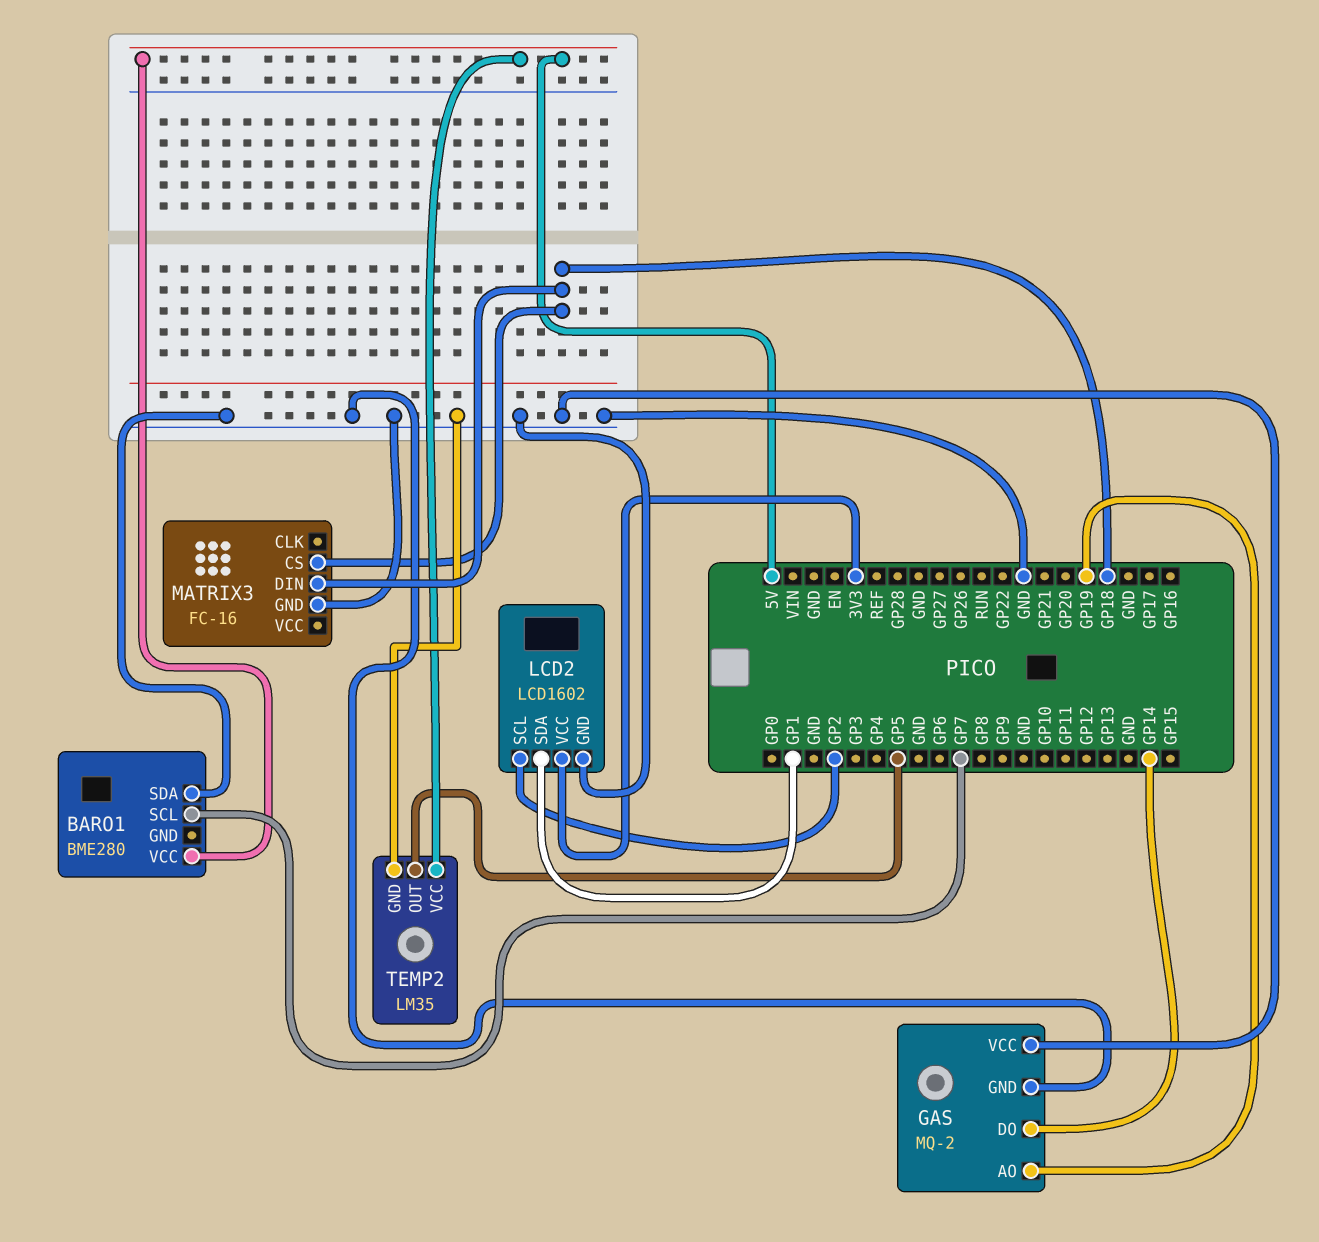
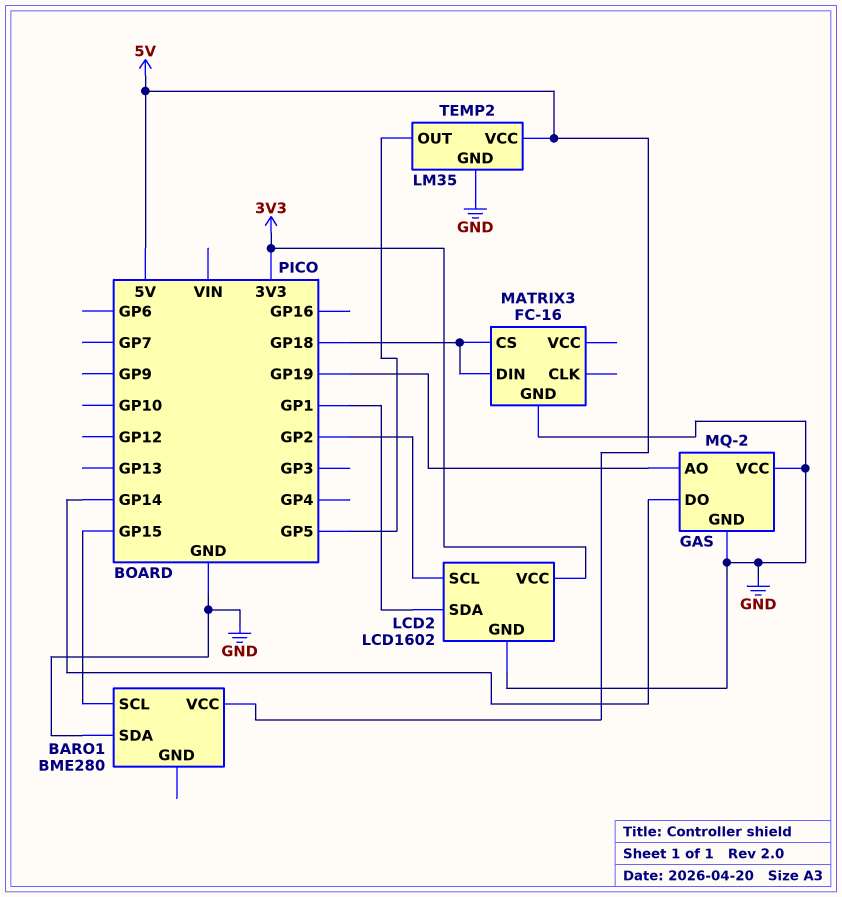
BARO1 pin SCL: GP7 -> GP15

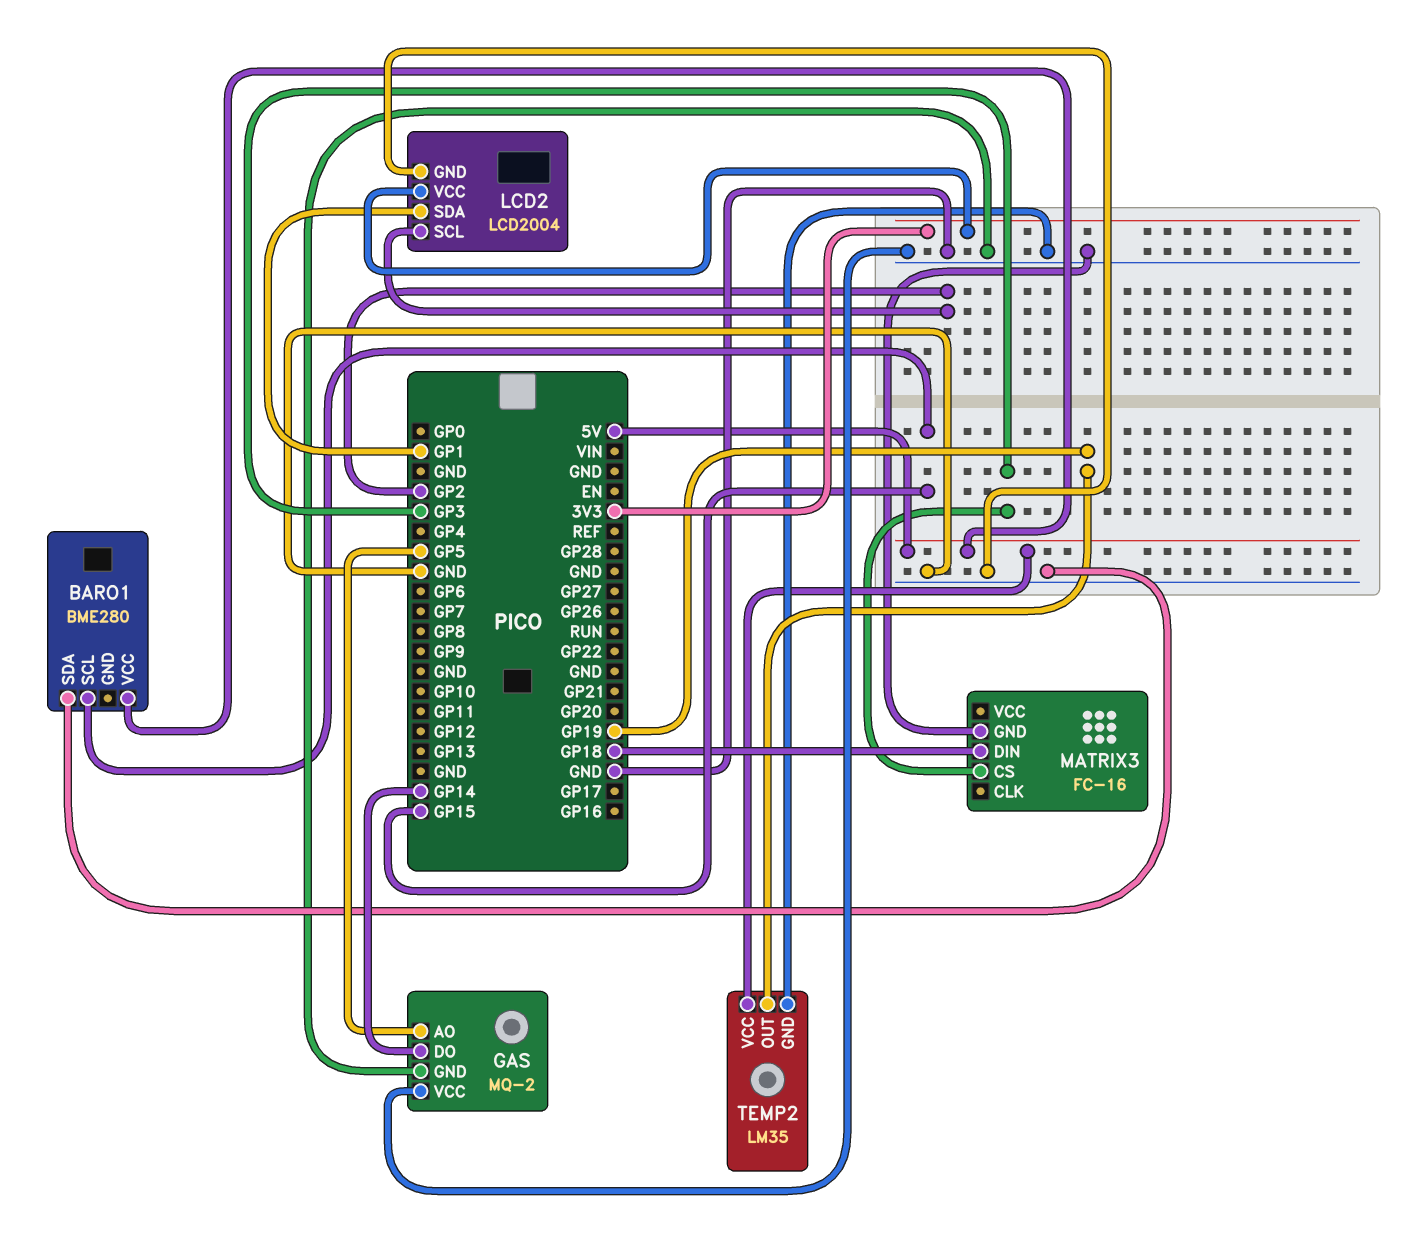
GAS pin AO: GP19 -> GP5
LCD2: LCD1602 -> LCD2004
MATRIX3 pin CS: GP18 -> GP3
TEMP2 pin OUT: GP5 -> GP19

